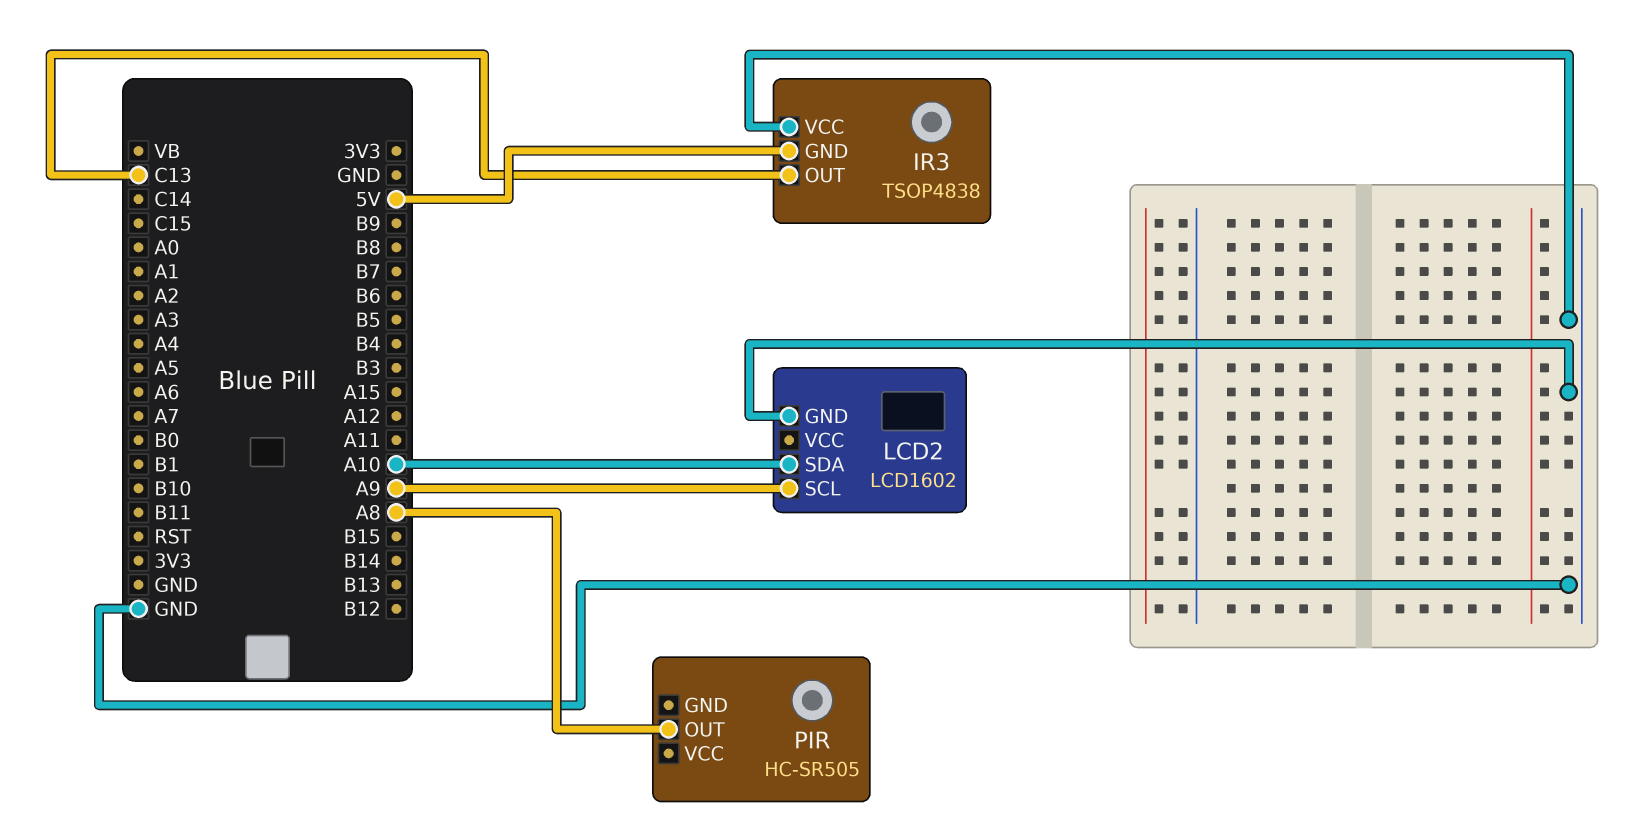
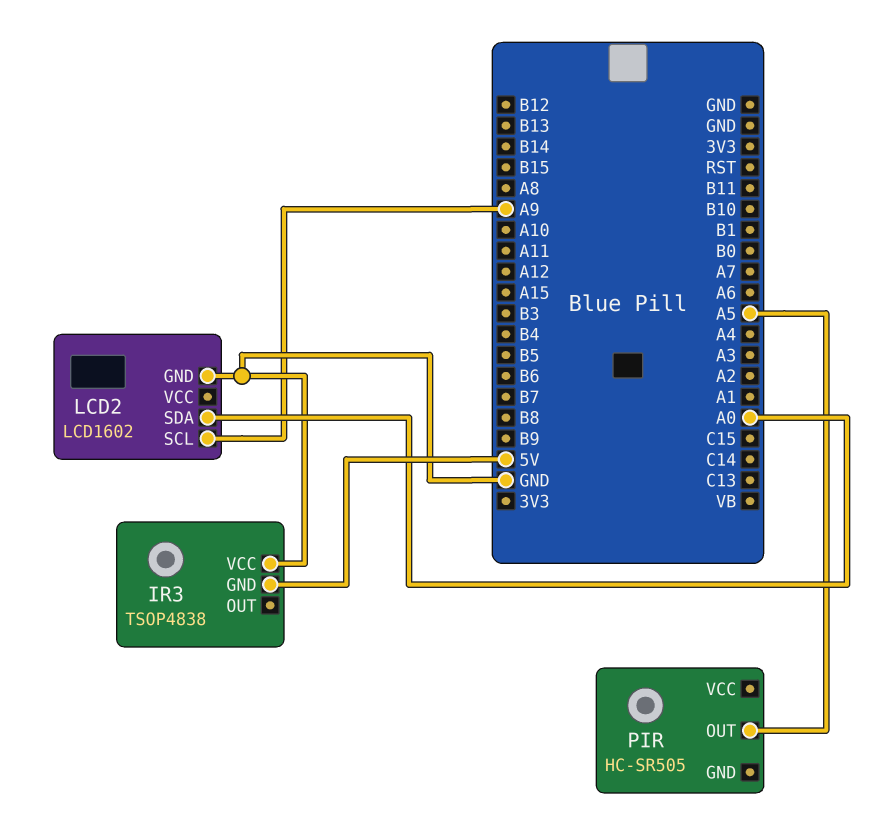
IR3 pin OUT: C13 -> none
LCD2 pin SDA: A10 -> A0
PIR pin OUT: A8 -> A5

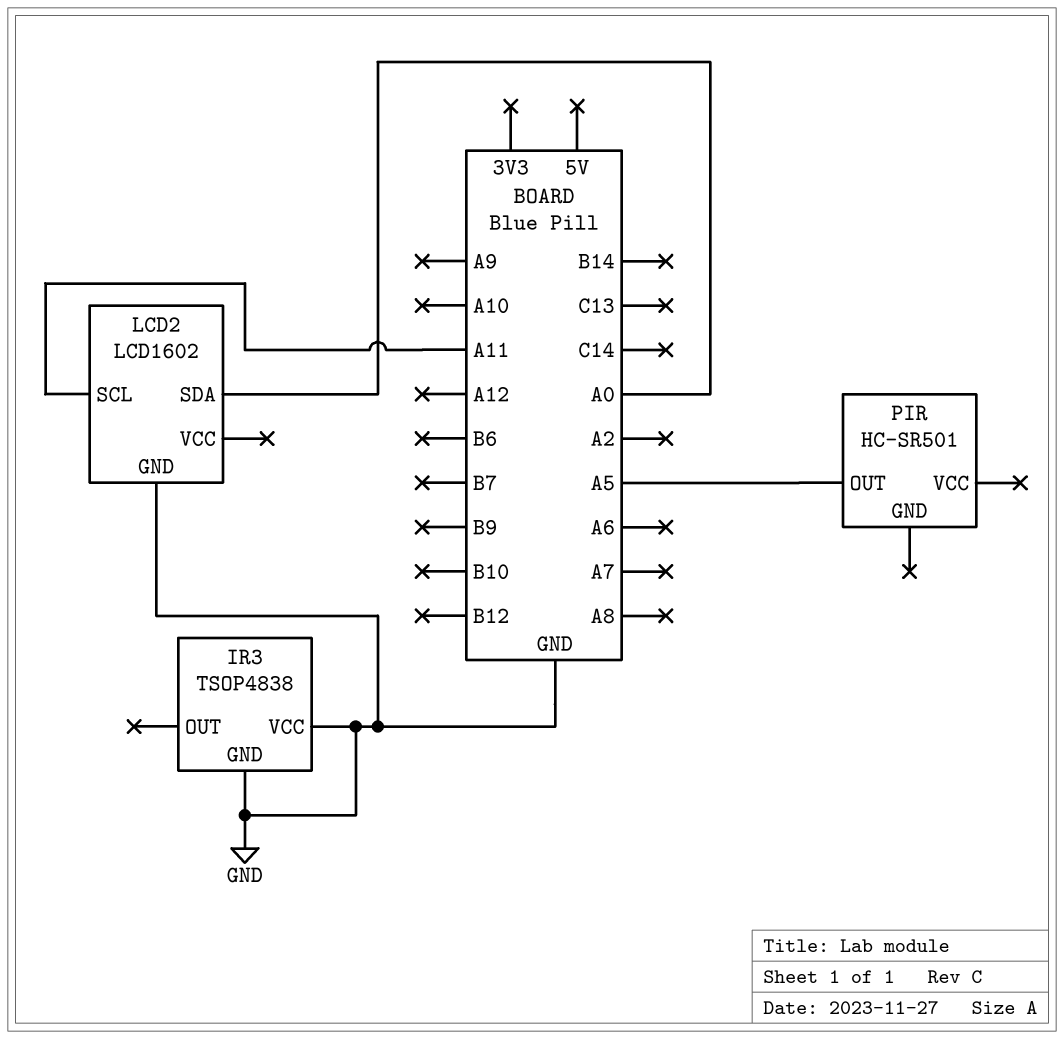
IR3 pin GND: 5V -> GND
LCD2 pin SCL: A9 -> A11
PIR: HC-SR505 -> HC-SR501

